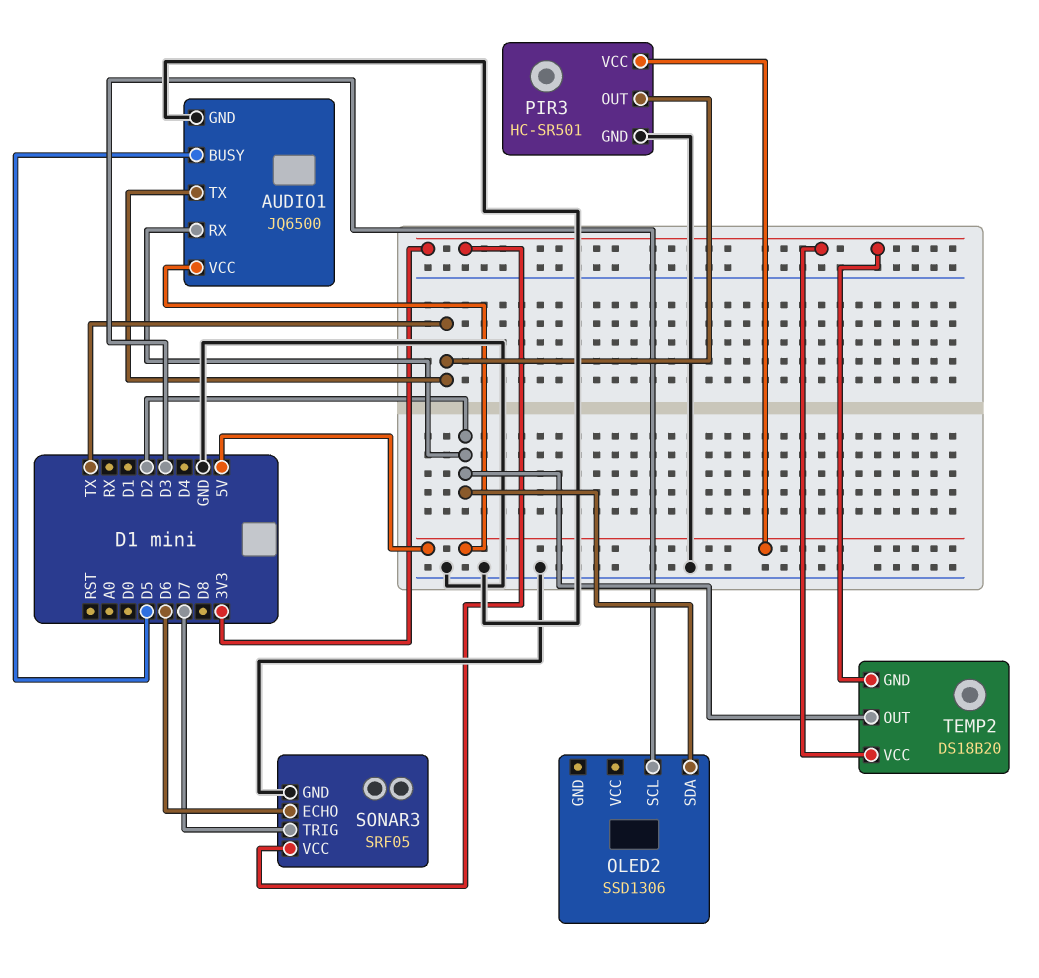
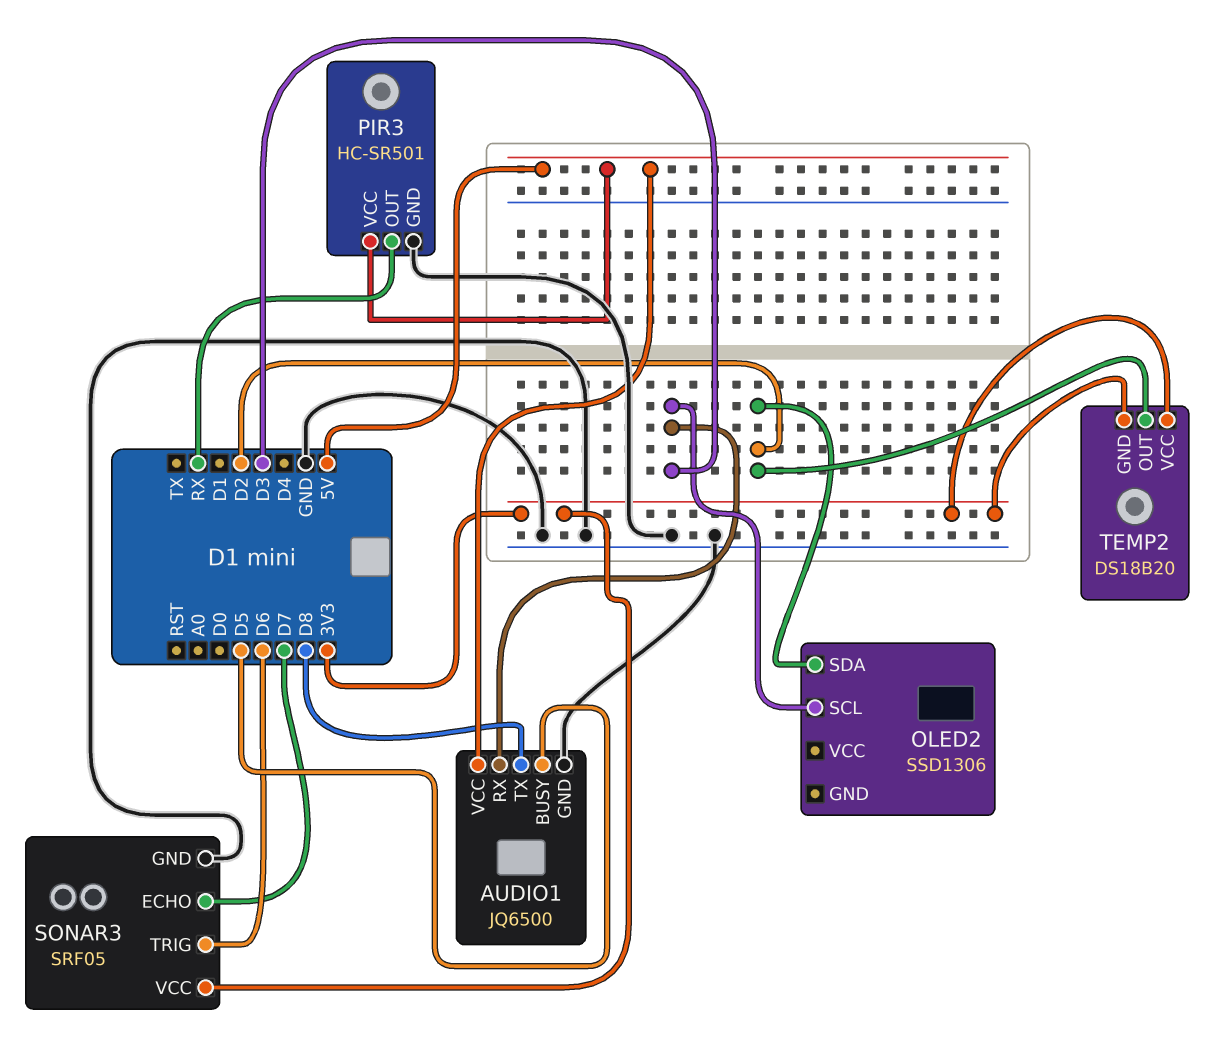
AUDIO1 pin RX: D2 -> D3
AUDIO1 pin TX: TX -> D8
PIR3 pin OUT: TX -> RX
SONAR3 pin ECHO: D6 -> D7
SONAR3 pin TRIG: D7 -> D6

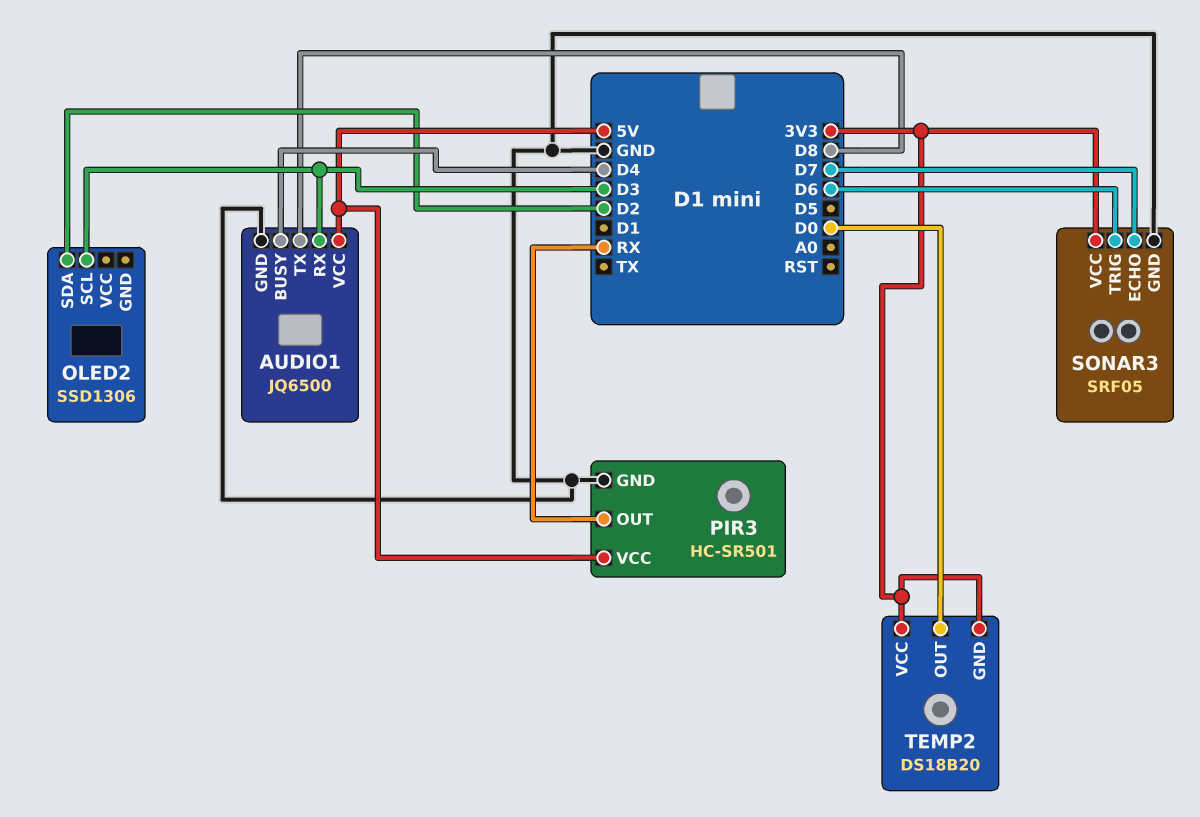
AUDIO1 pin BUSY: D5 -> D4
TEMP2 pin OUT: D2 -> D0

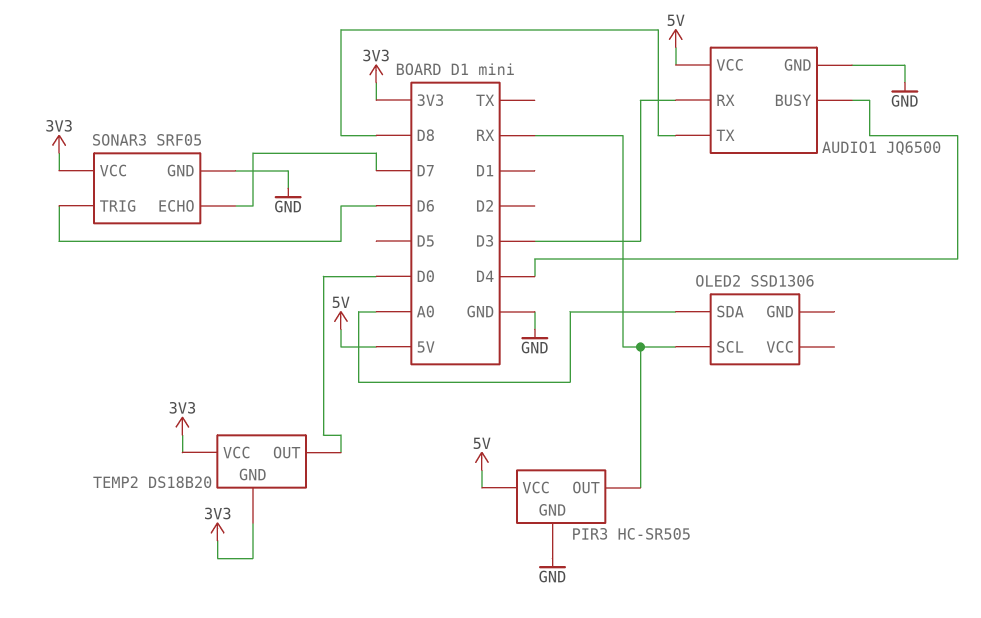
OLED2 pin SCL: D3 -> RX
OLED2 pin SDA: D2 -> A0
PIR3: HC-SR501 -> HC-SR505

